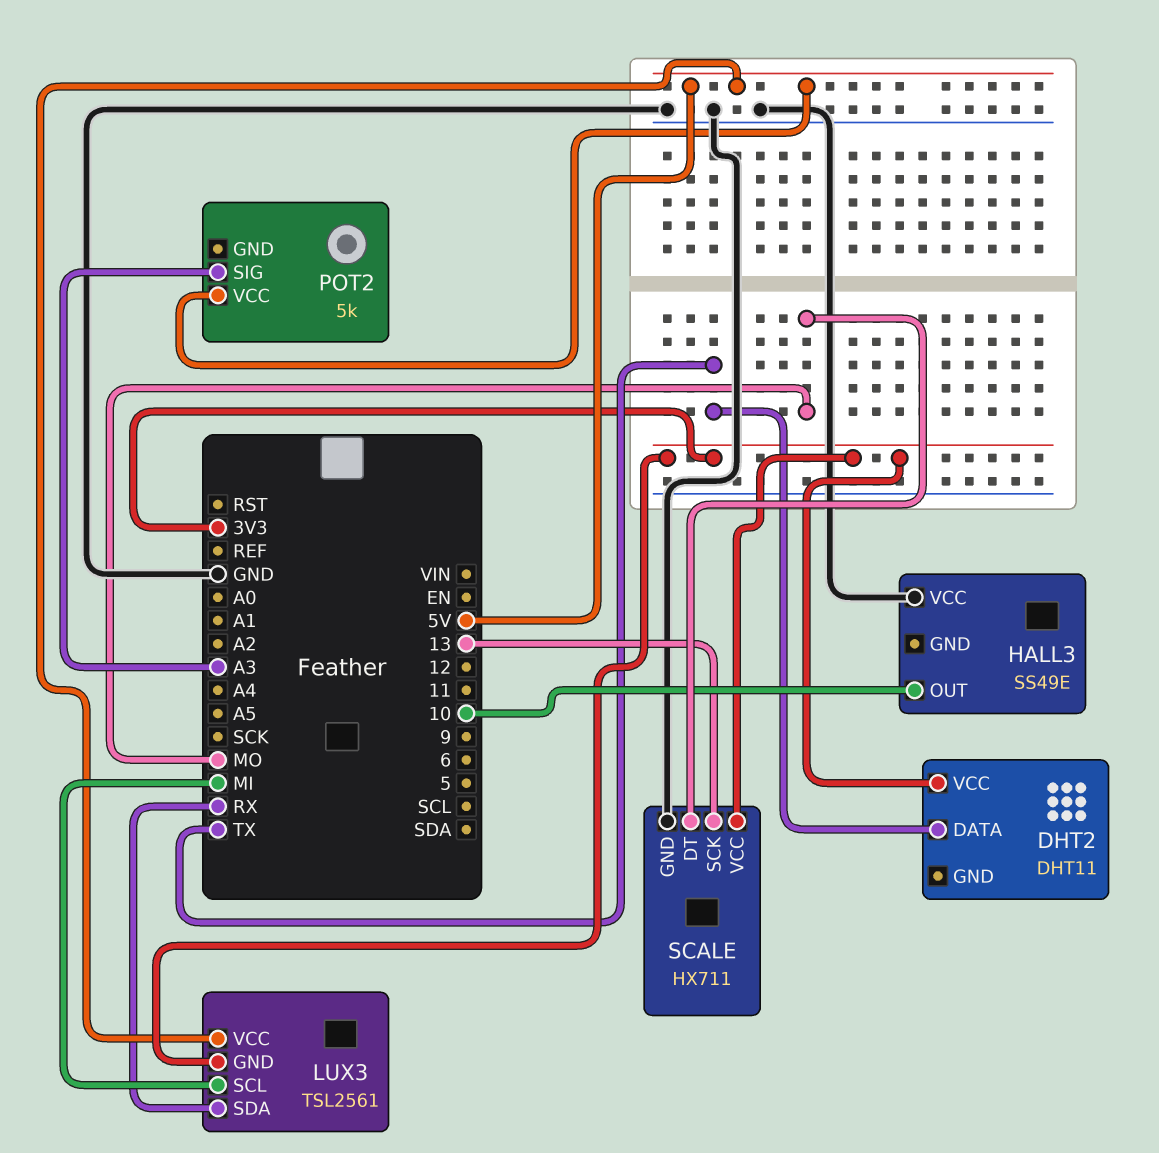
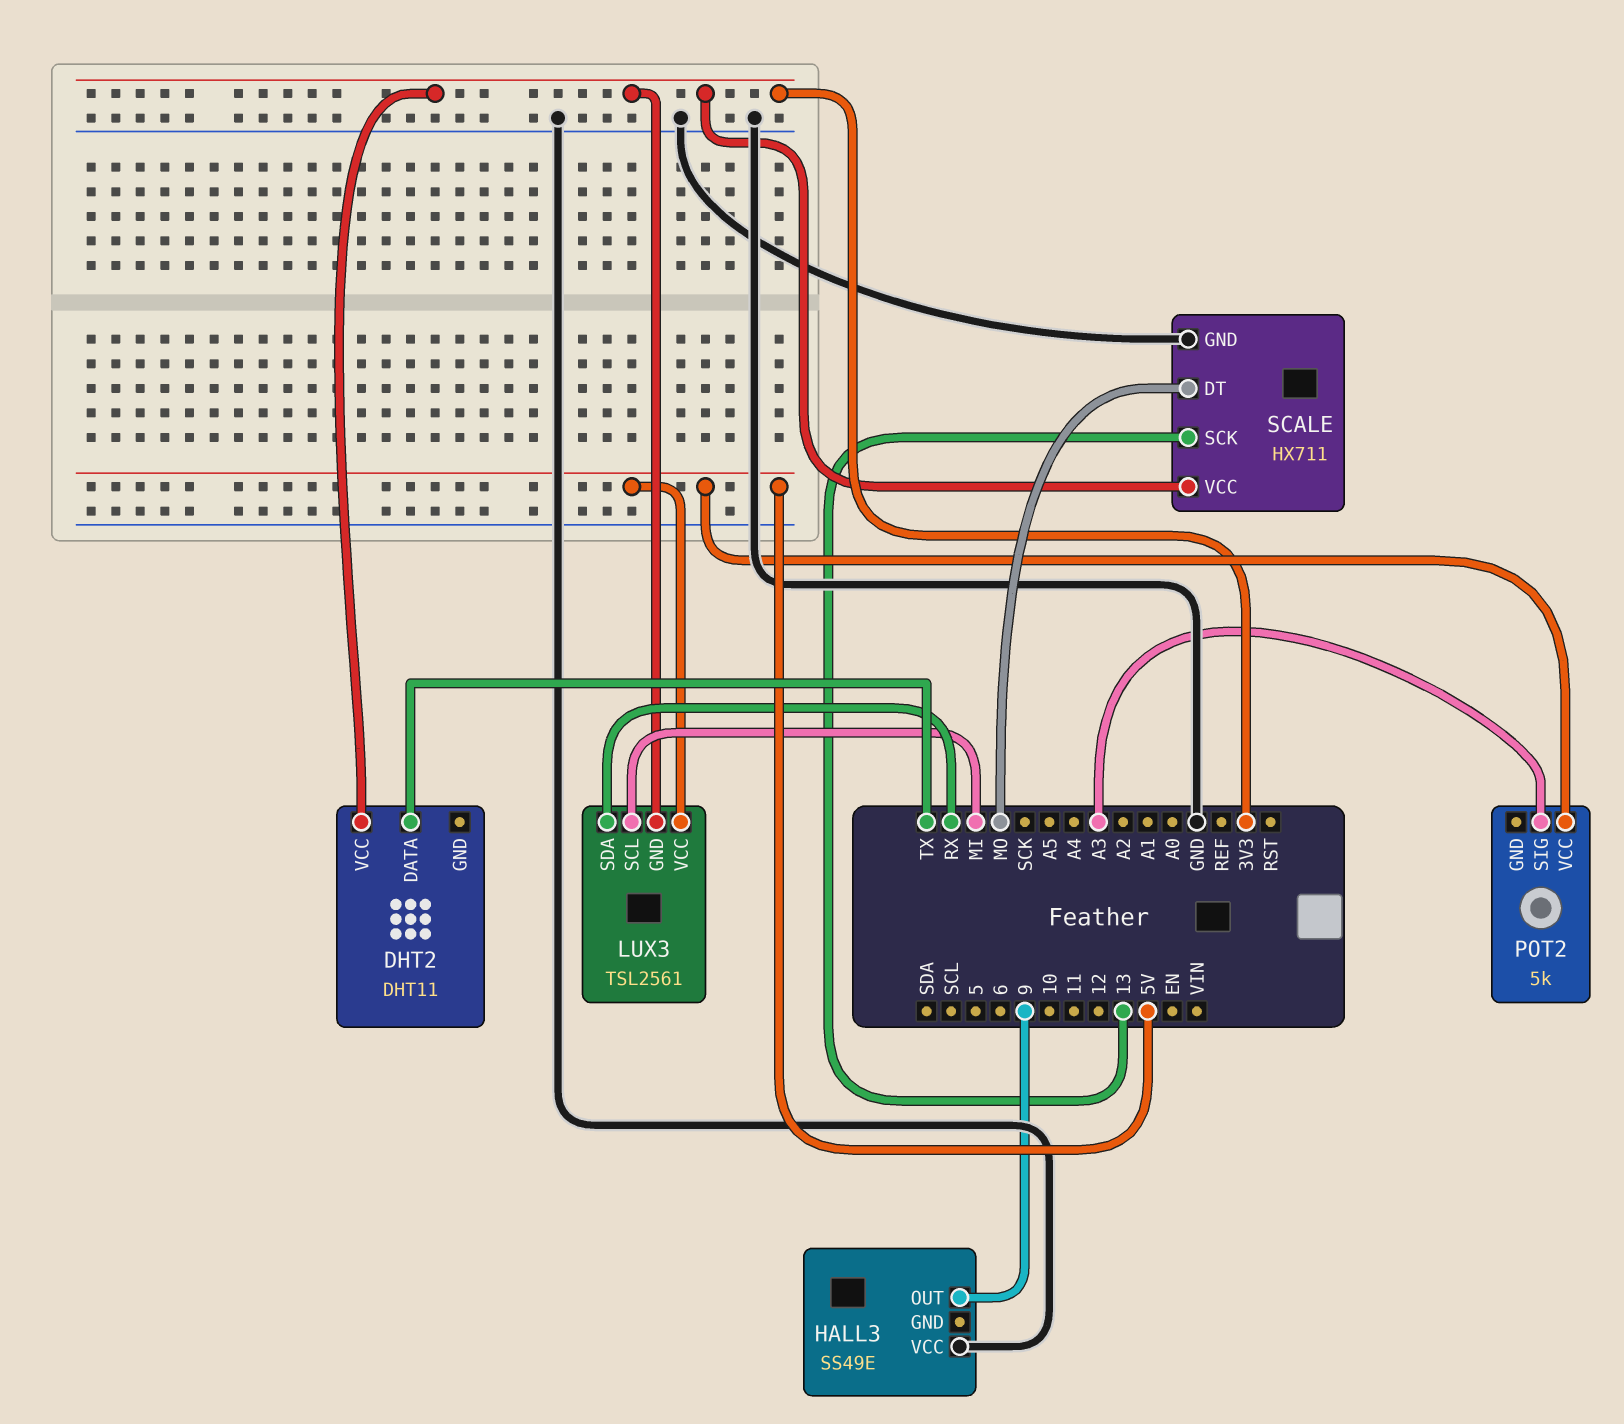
HALL3 pin OUT: 10 -> 9

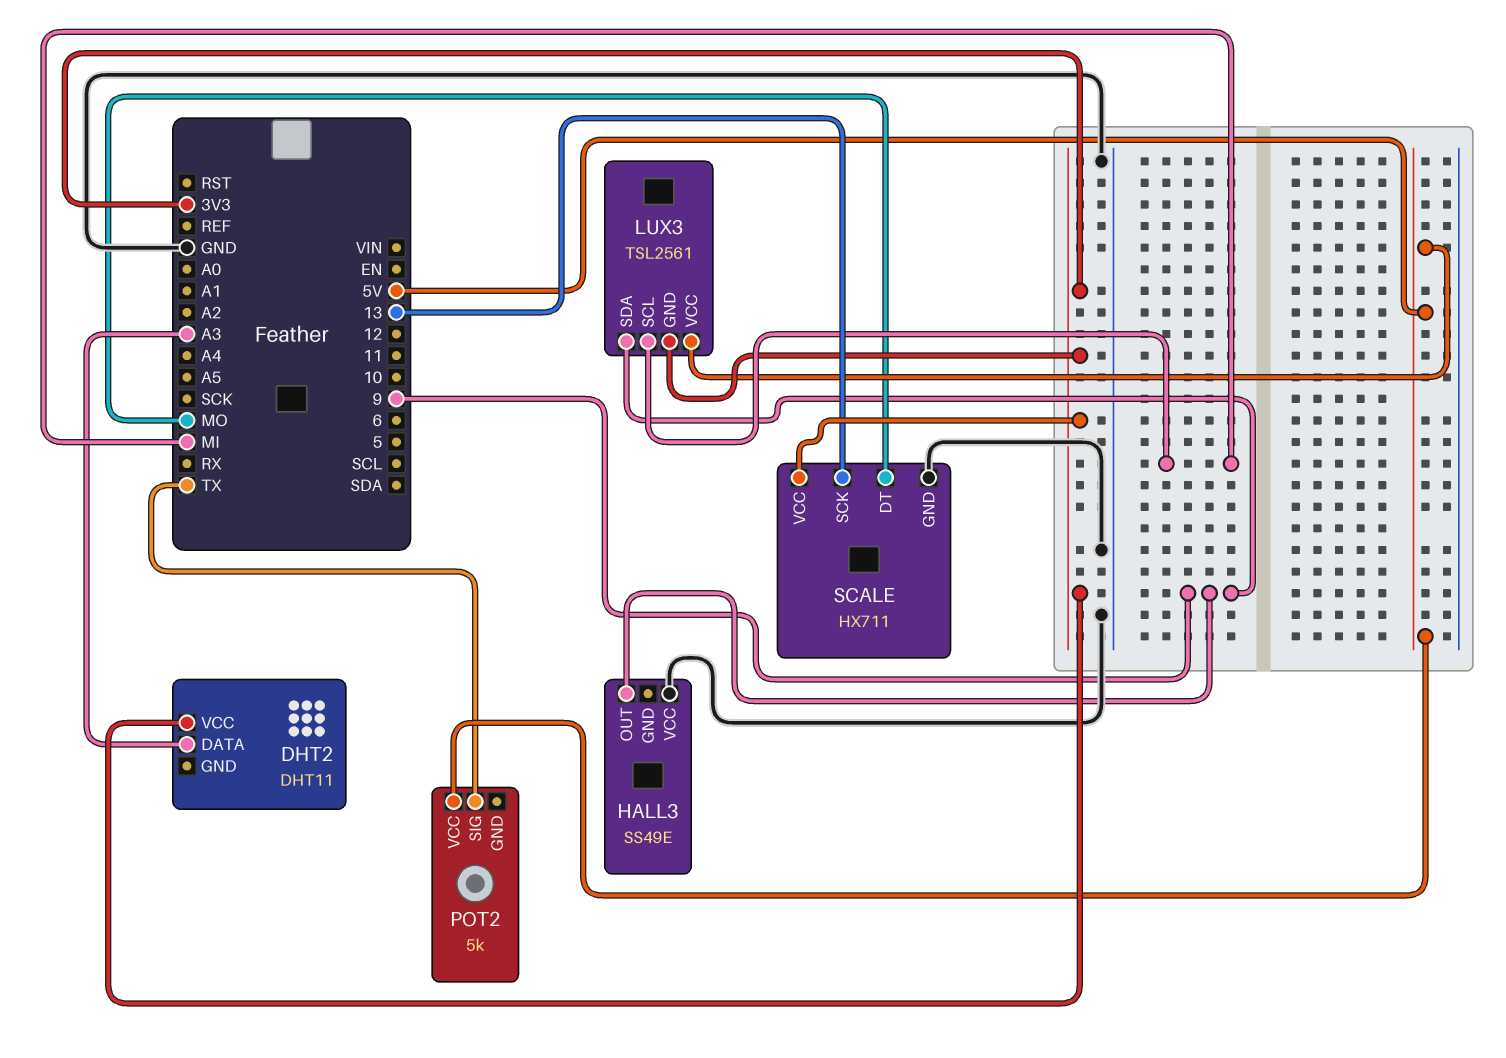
DHT2 pin DATA: TX -> A3
LUX3 pin SDA: RX -> 9
POT2 pin SIG: A3 -> TX

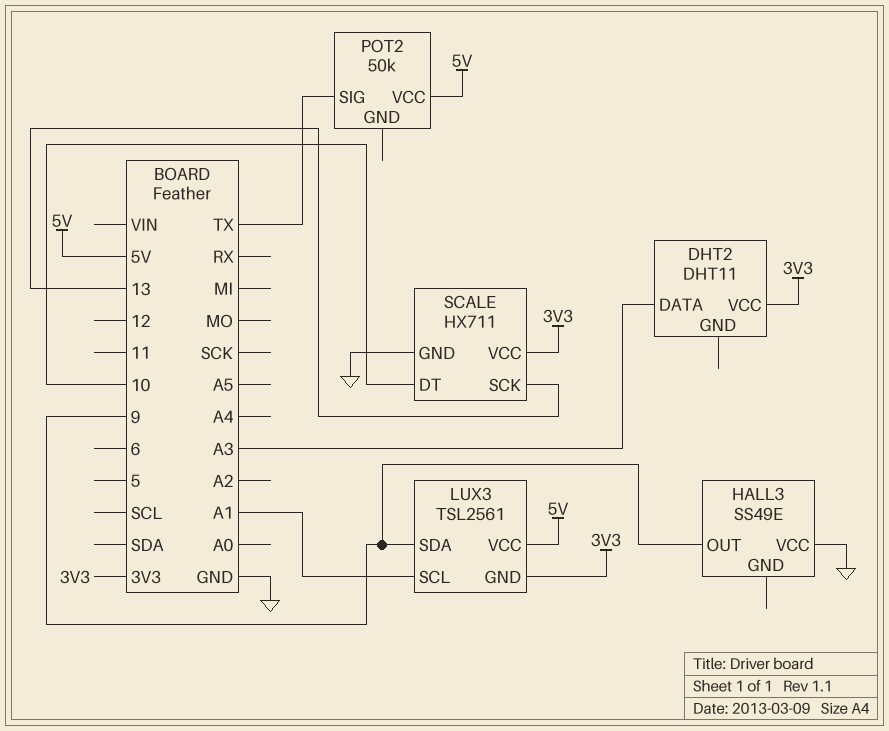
LUX3 pin SCL: MI -> A1
POT2: 5k -> 50k
SCALE pin DT: MO -> 10

